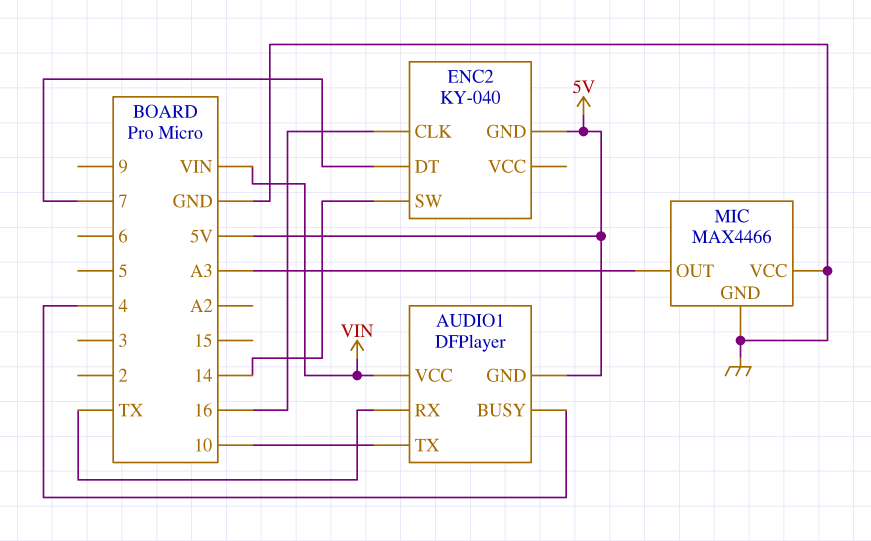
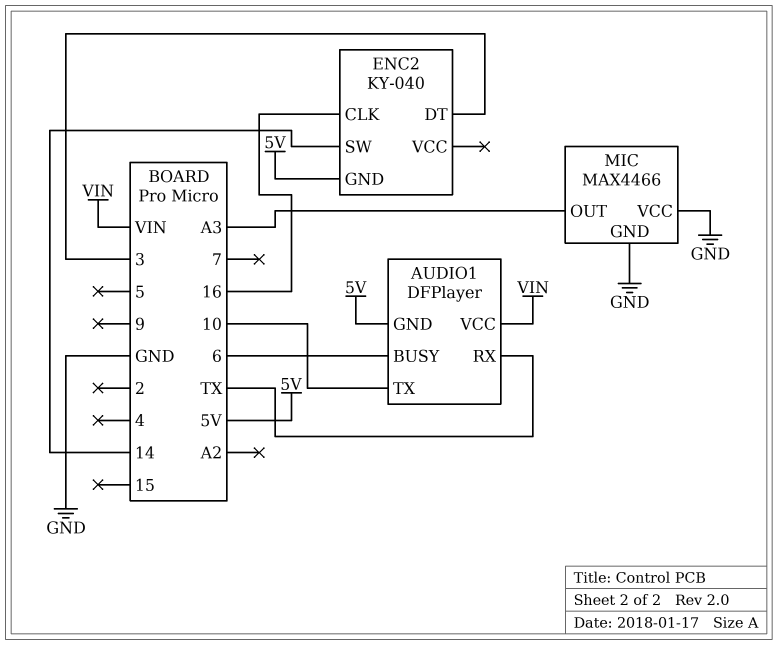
AUDIO1 pin BUSY: 4 -> 6
ENC2 pin DT: 7 -> 3

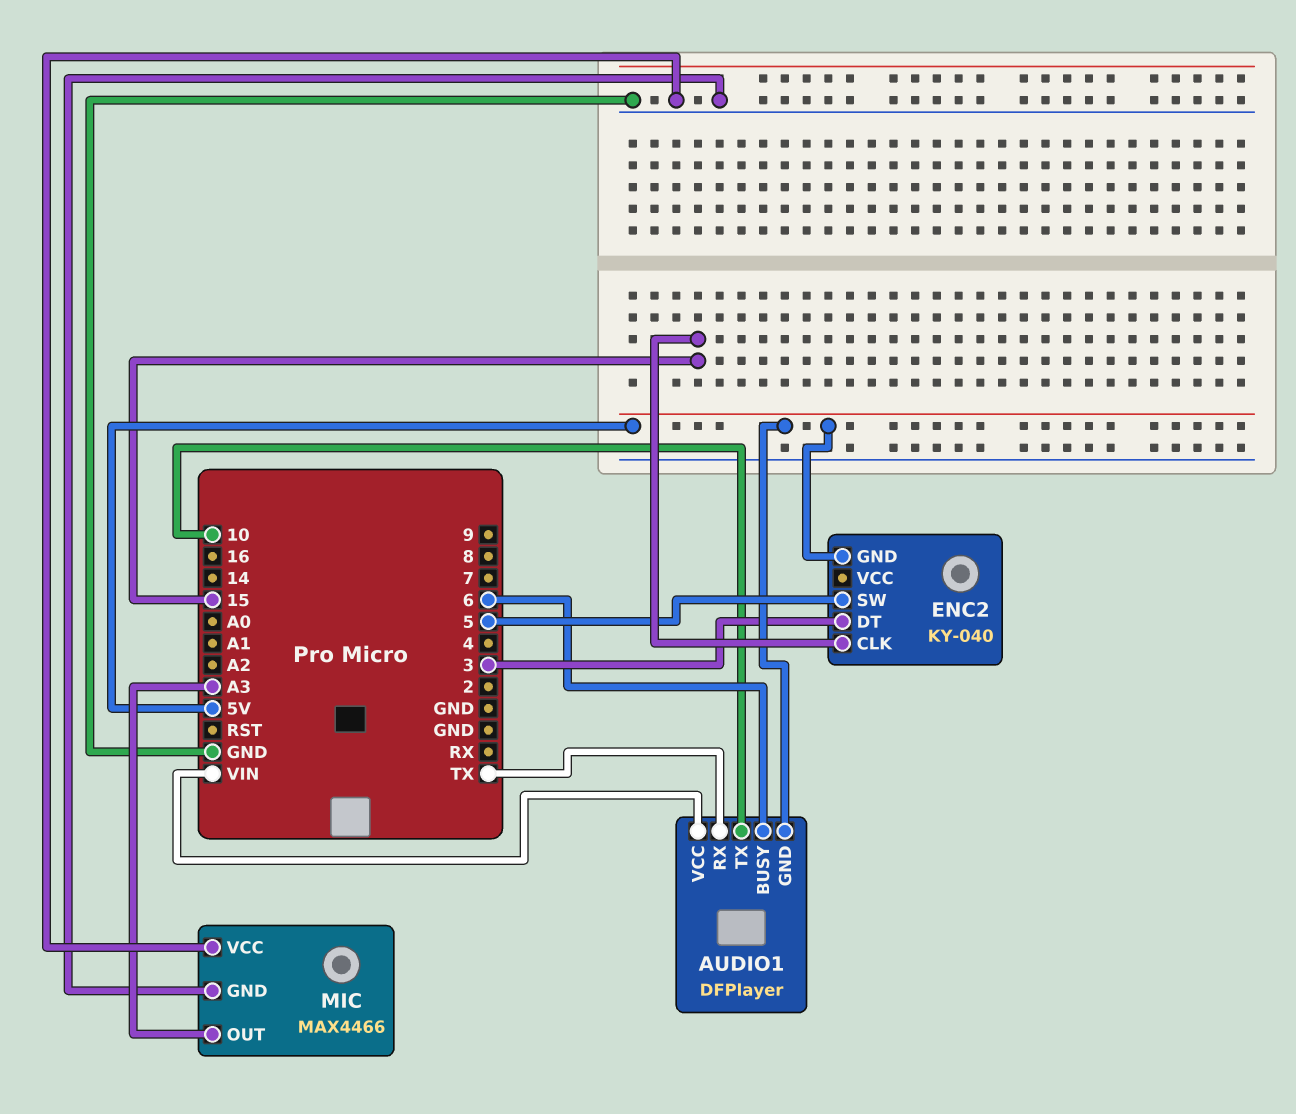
ENC2 pin CLK: 16 -> 15
ENC2 pin SW: 14 -> 5

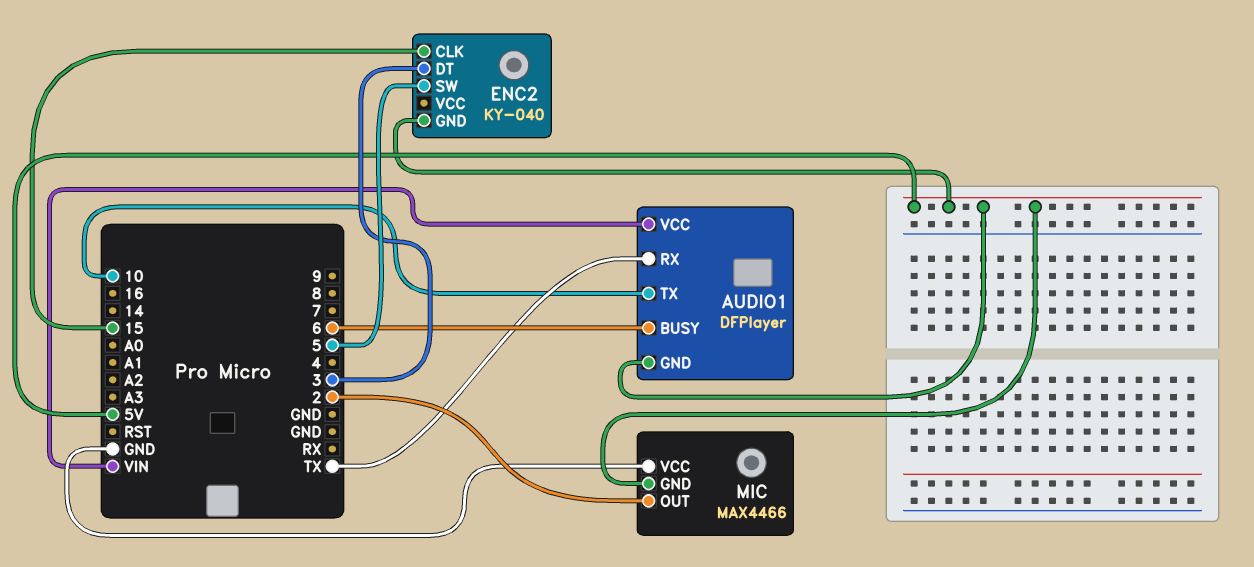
MIC pin GND: GND -> 5V
MIC pin OUT: A3 -> 2

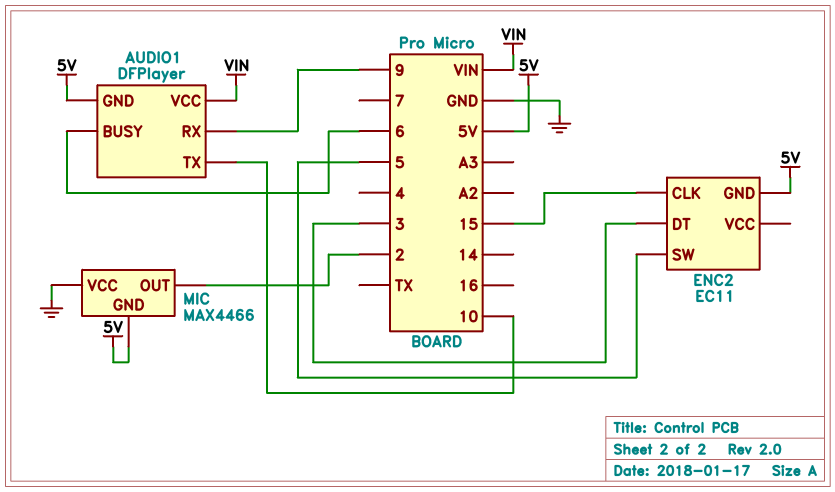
AUDIO1 pin RX: TX -> 9
ENC2: KY-040 -> EC11

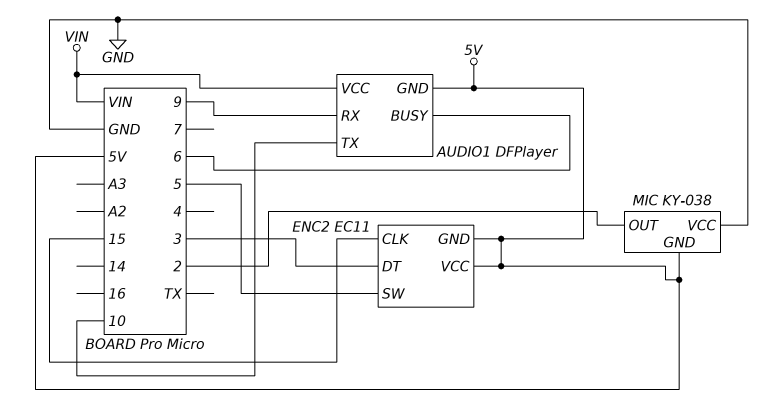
ENC2 pin VCC: none -> 5V
MIC: MAX4466 -> KY-038

